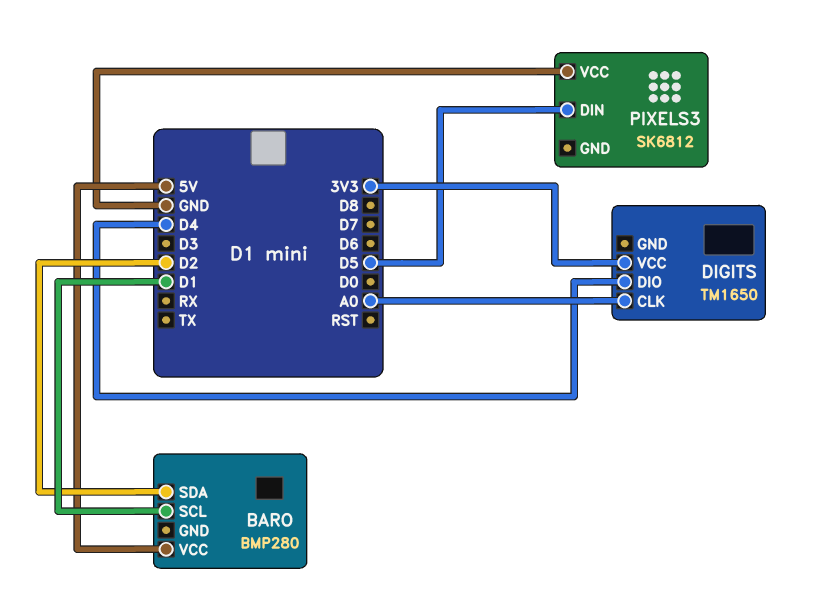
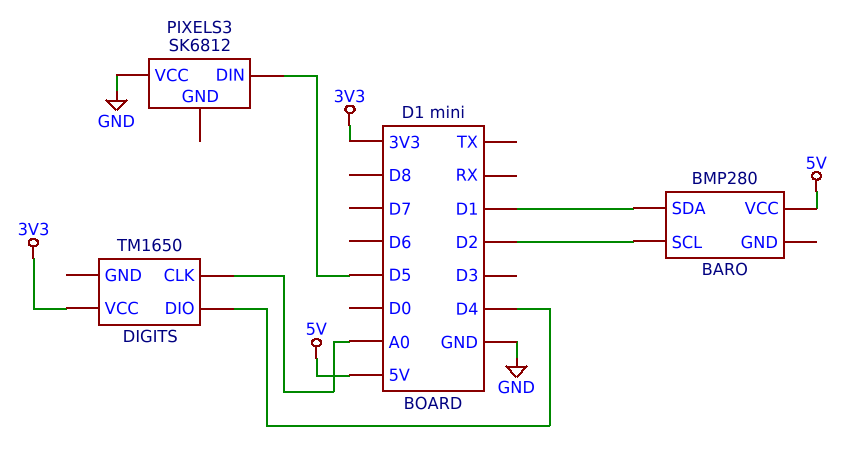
BARO pin SCL: D1 -> D2
BARO pin SDA: D2 -> D1

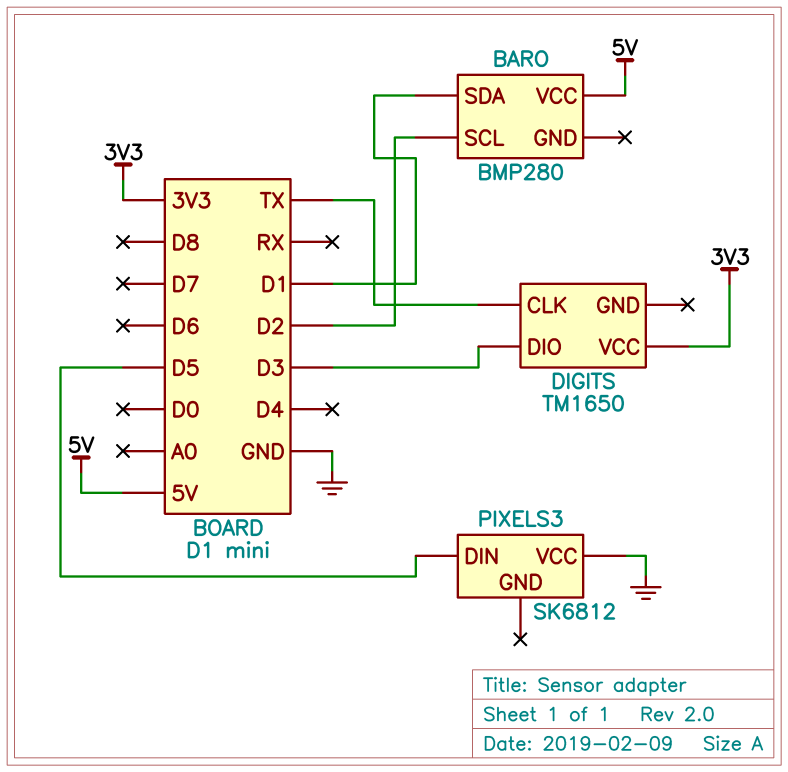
DIGITS pin CLK: A0 -> TX
DIGITS pin DIO: D4 -> D3

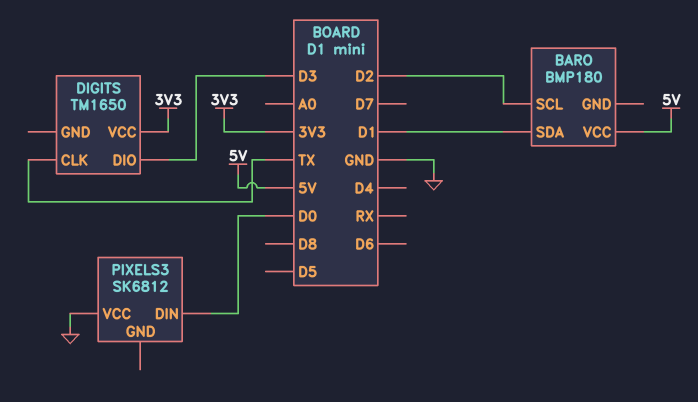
BARO: BMP280 -> BMP180
PIXELS3 pin DIN: D5 -> D0

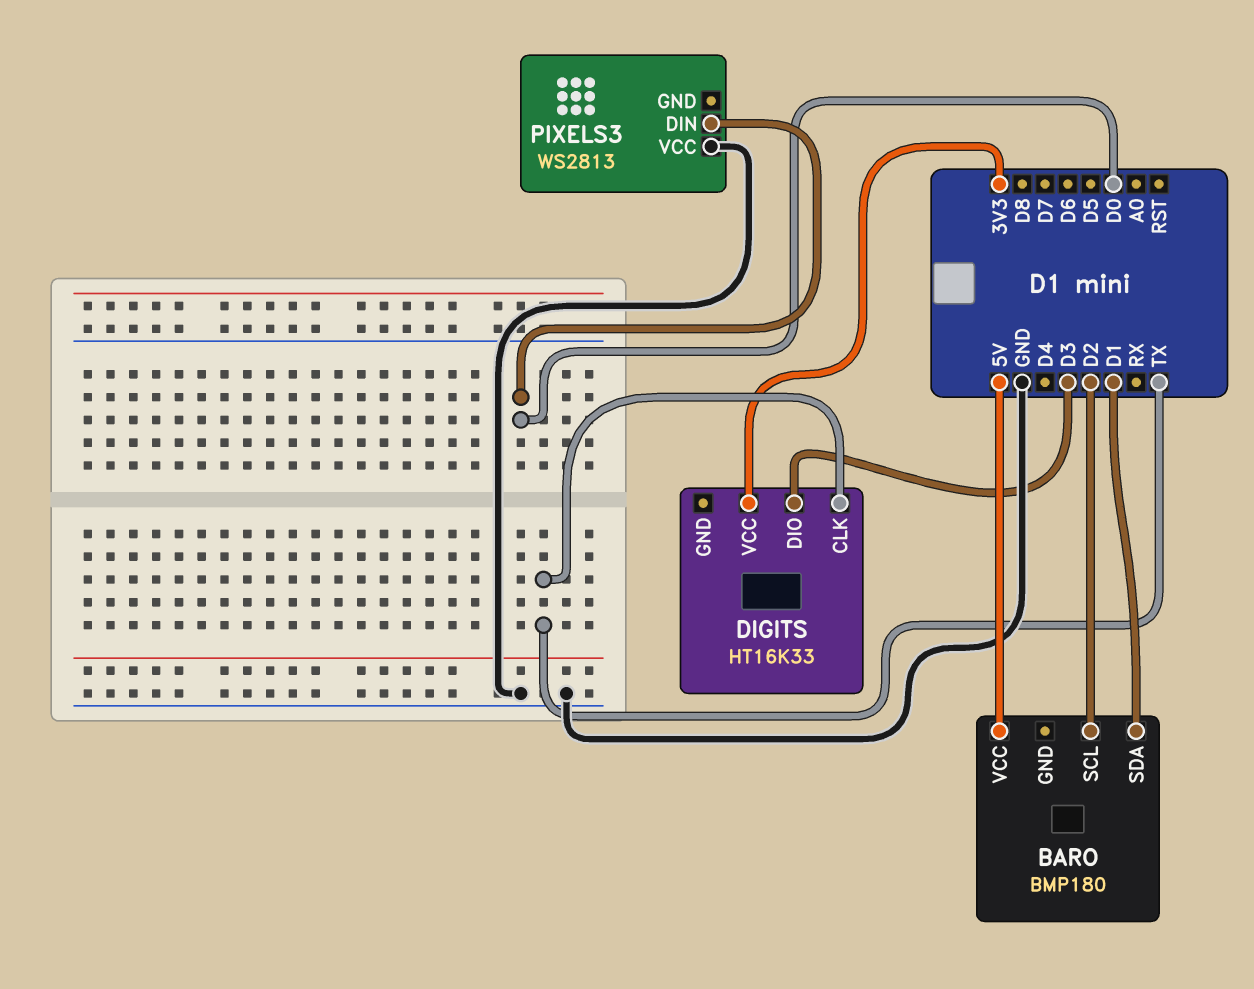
DIGITS: TM1650 -> HT16K33
PIXELS3: SK6812 -> WS2813

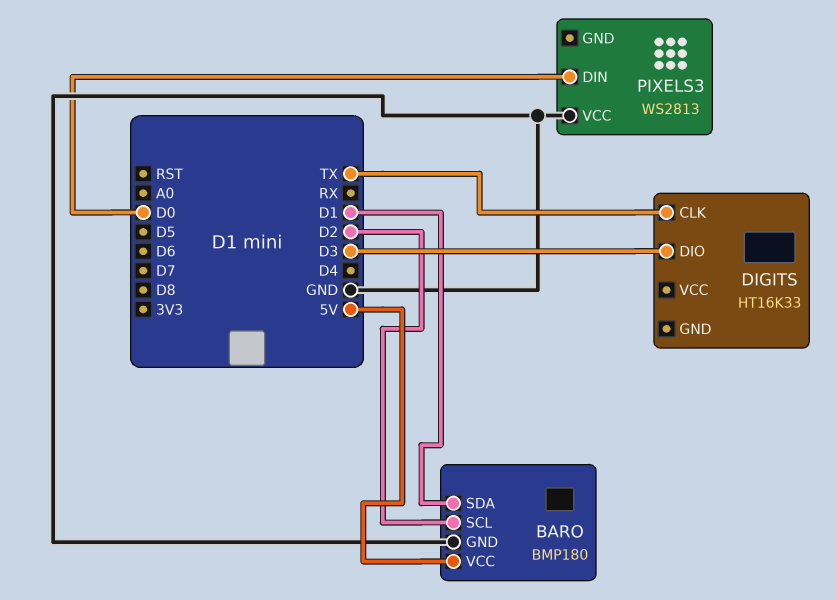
BARO pin GND: none -> GND
DIGITS pin VCC: 3V3 -> none

